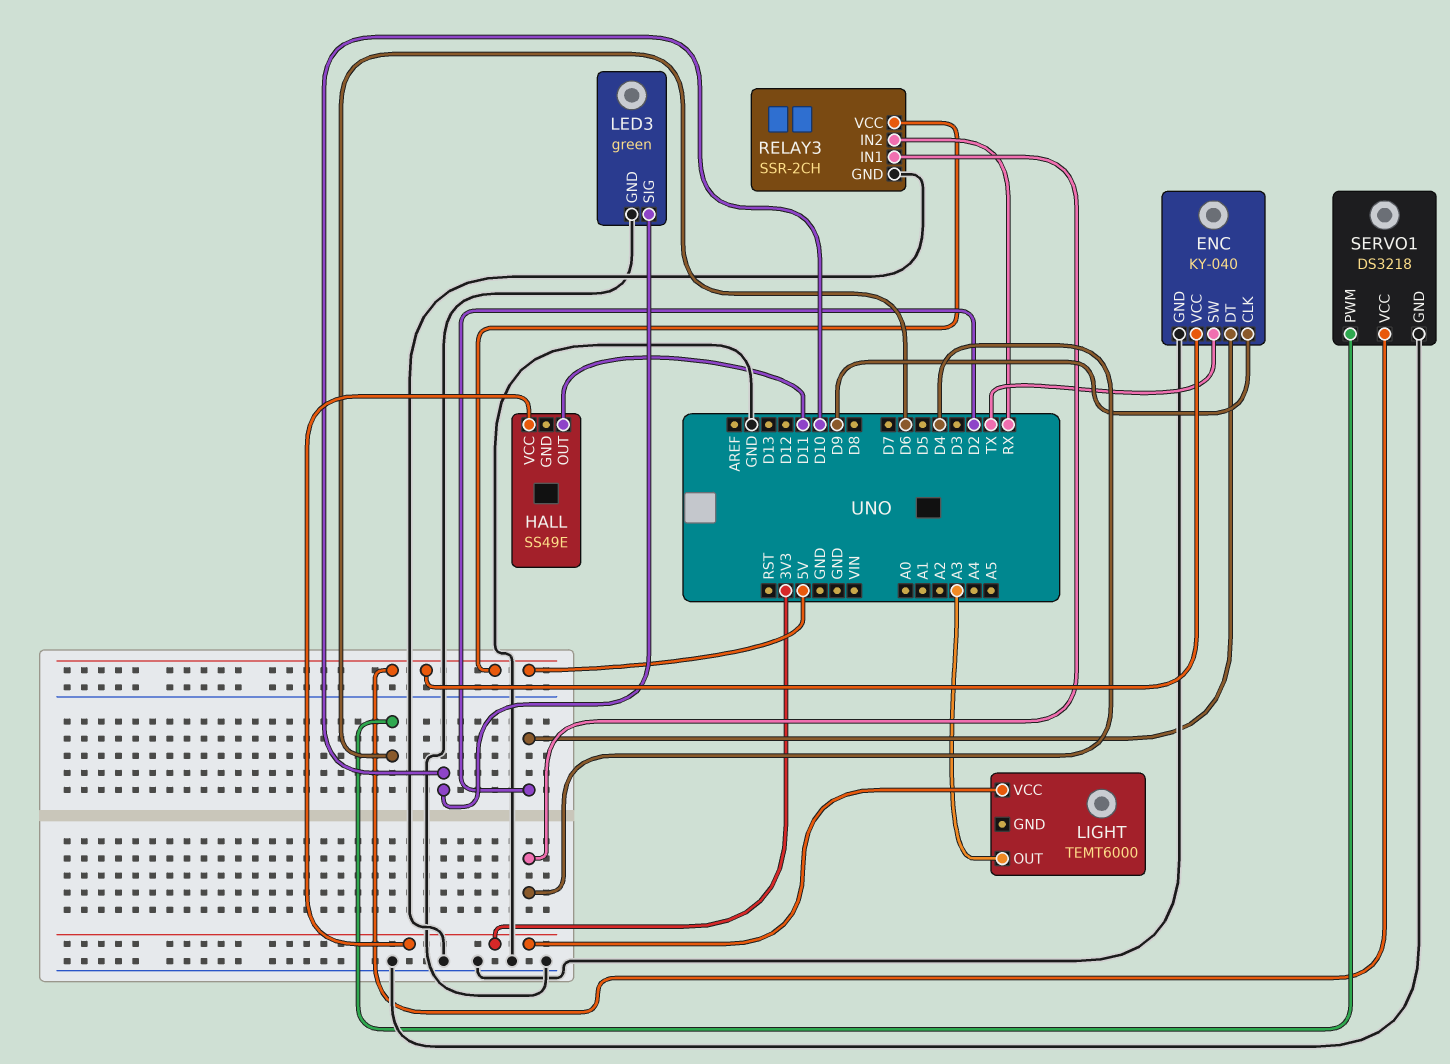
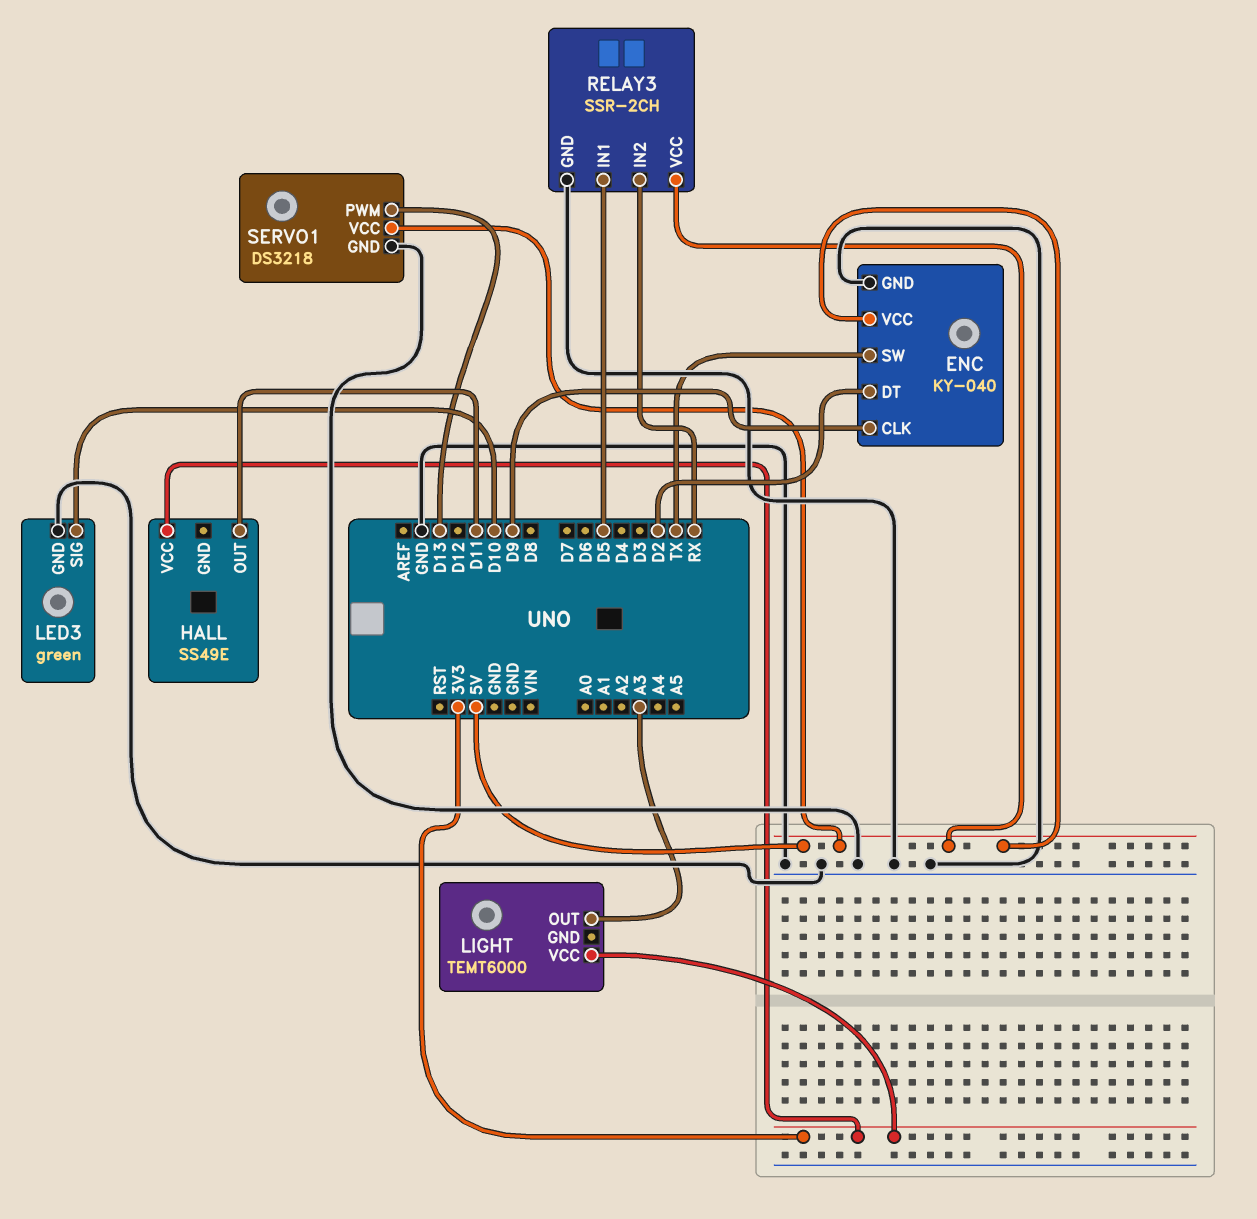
RELAY3 pin IN1: D4 -> D5
SERVO1 pin PWM: D6 -> D13

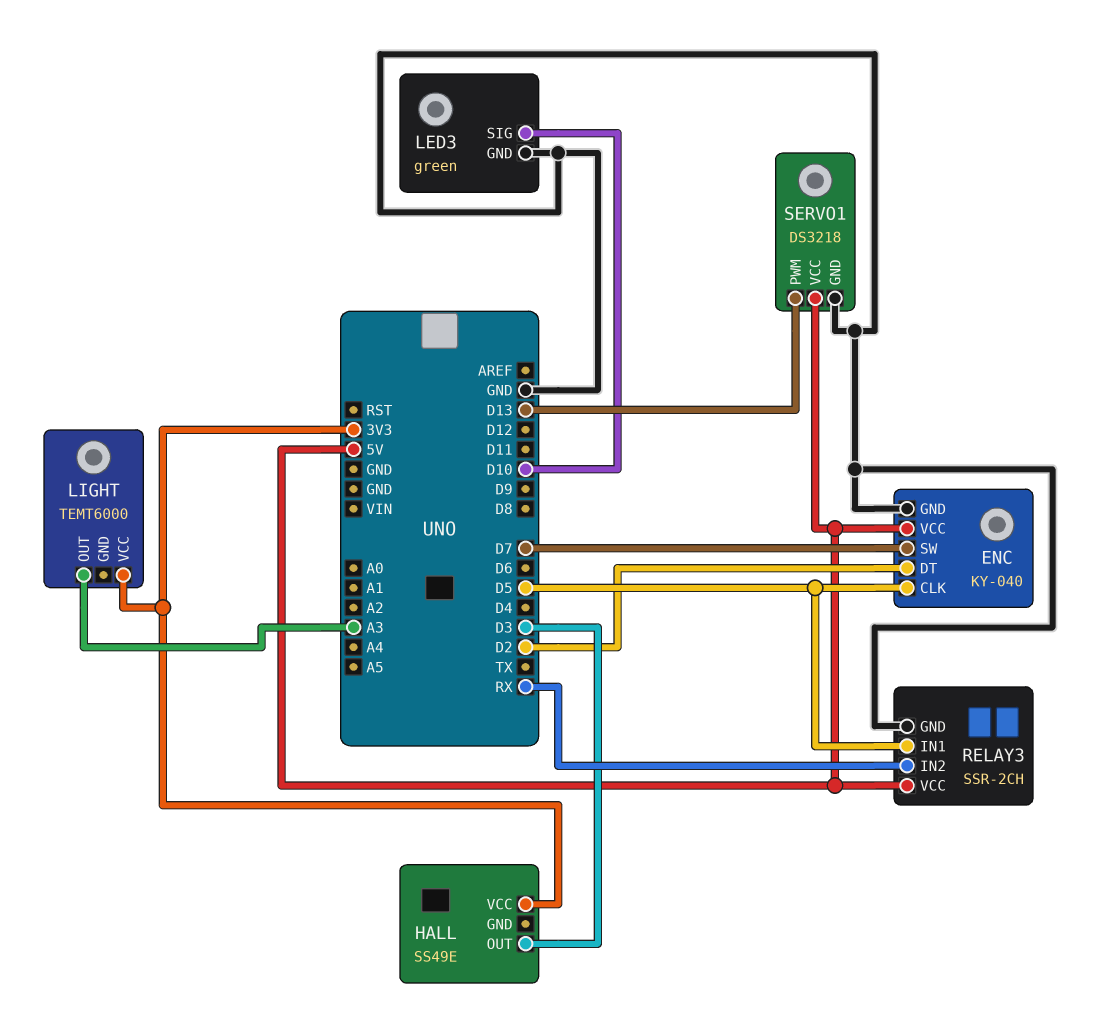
ENC pin CLK: D9 -> D5
ENC pin SW: TX -> D7
HALL pin OUT: D11 -> D3

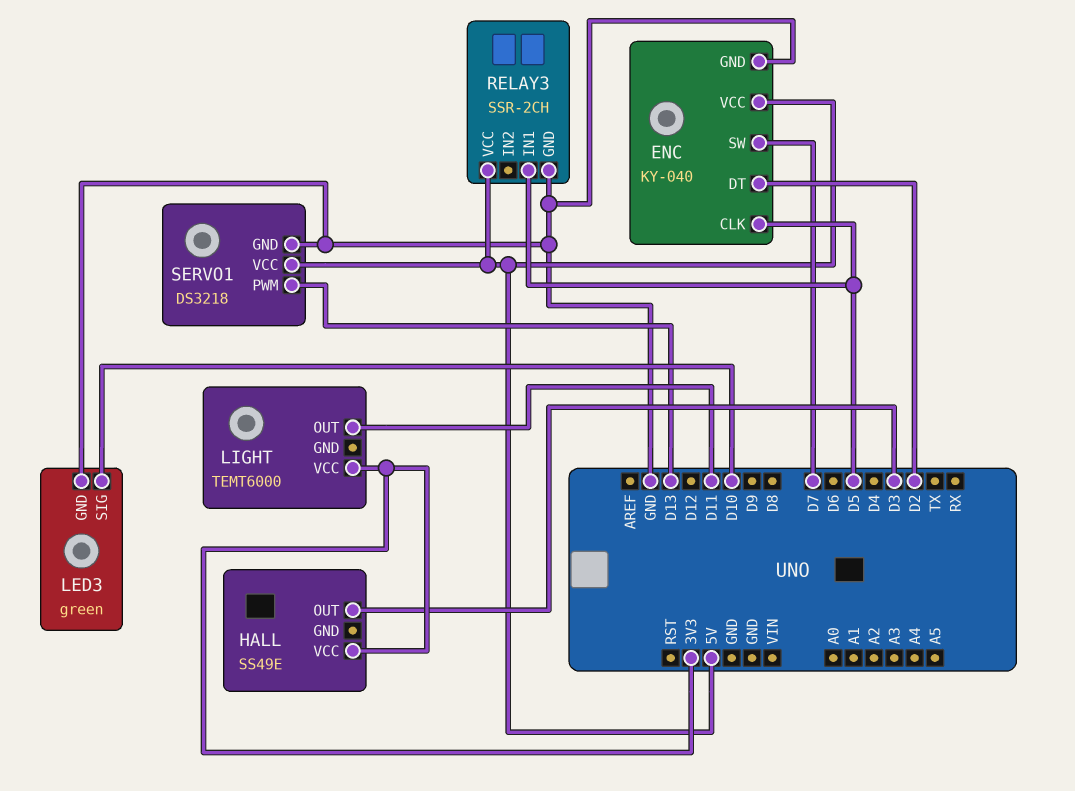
LIGHT pin OUT: A3 -> D11
RELAY3 pin IN2: RX -> none

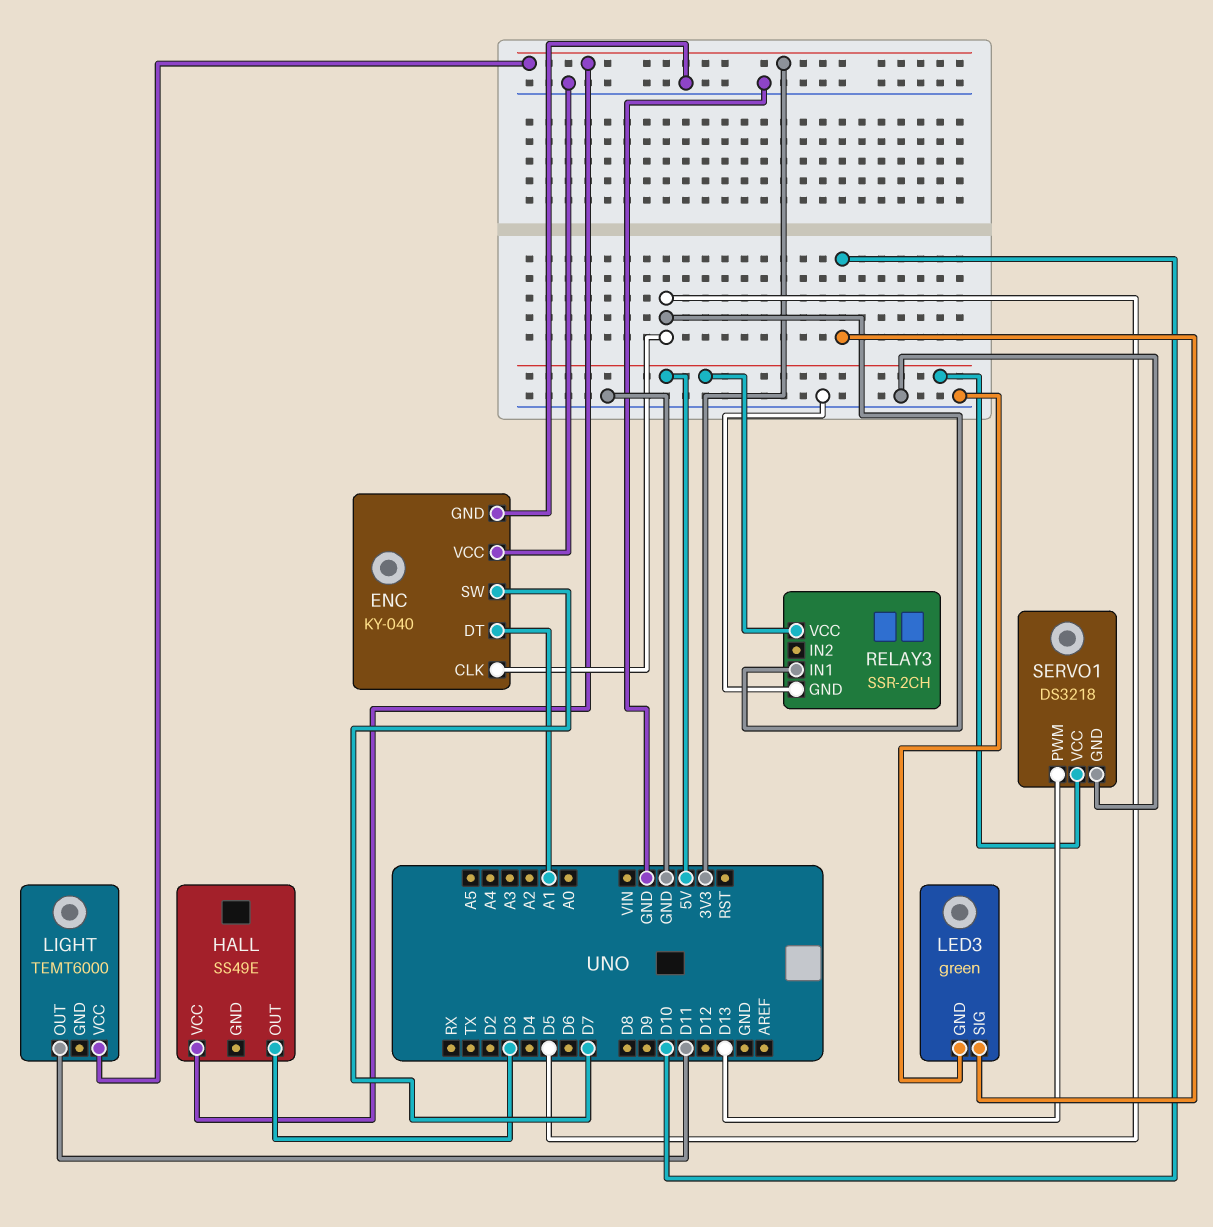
ENC pin DT: D2 -> A1
ENC pin VCC: 5V -> GND

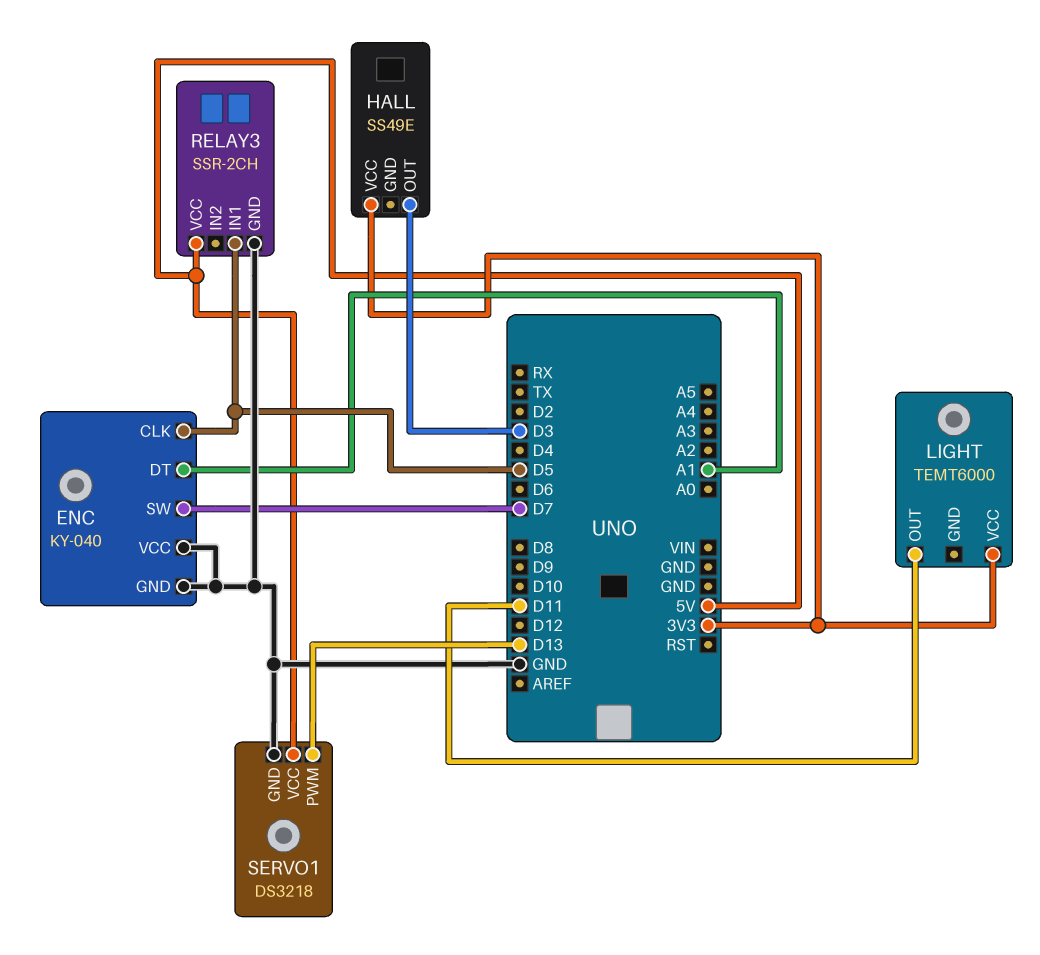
LED3: green -> none
LED3 pin GND: GND -> none
LED3 pin SIG: D10 -> none

